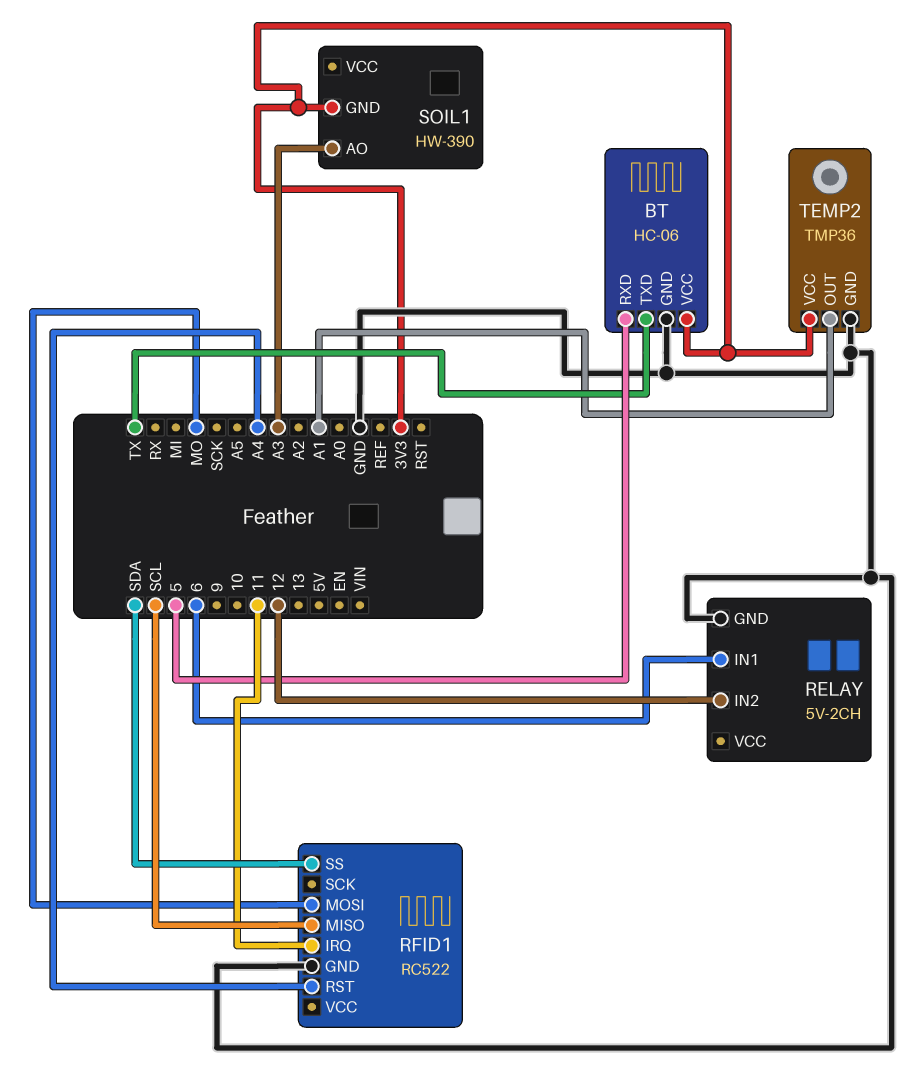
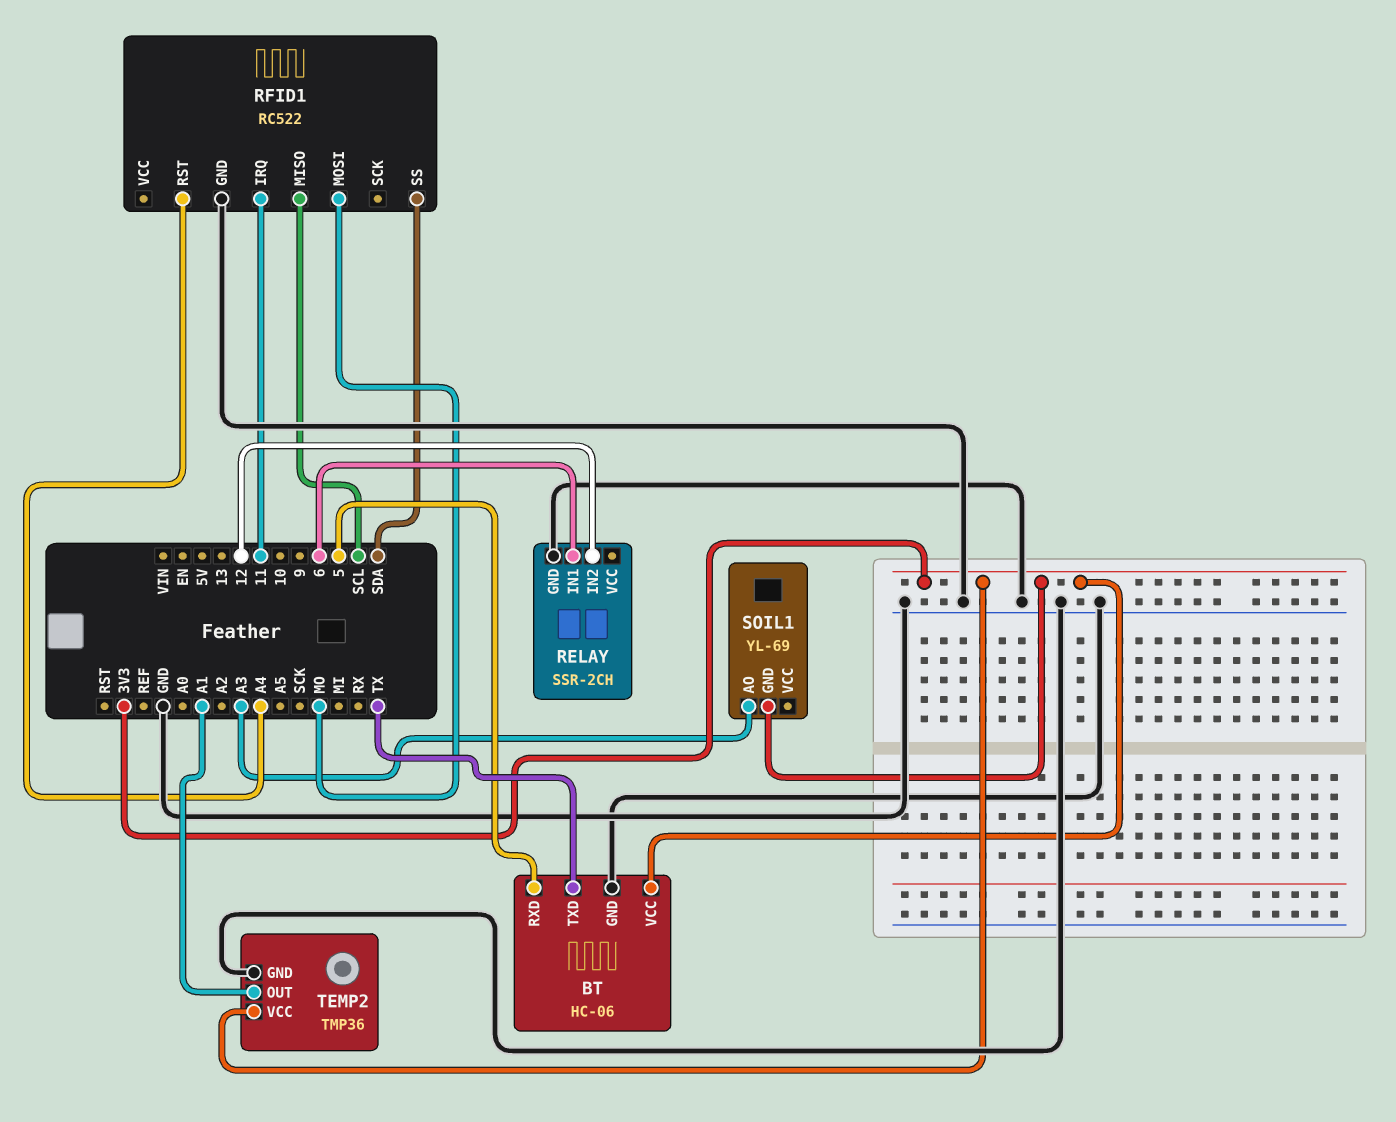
RELAY: 5V-2CH -> SSR-2CH
SOIL1: HW-390 -> YL-69

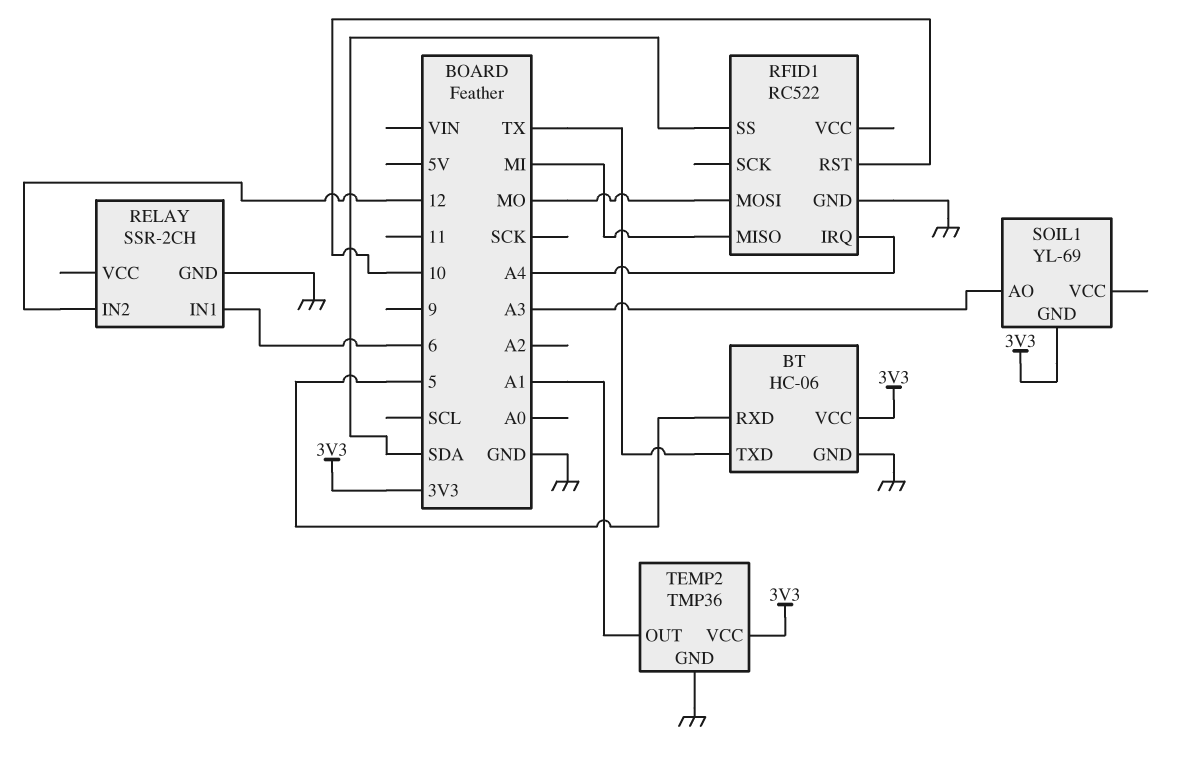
RFID1 pin IRQ: 11 -> A4
RFID1 pin MISO: SCL -> MI
RFID1 pin RST: A4 -> 10

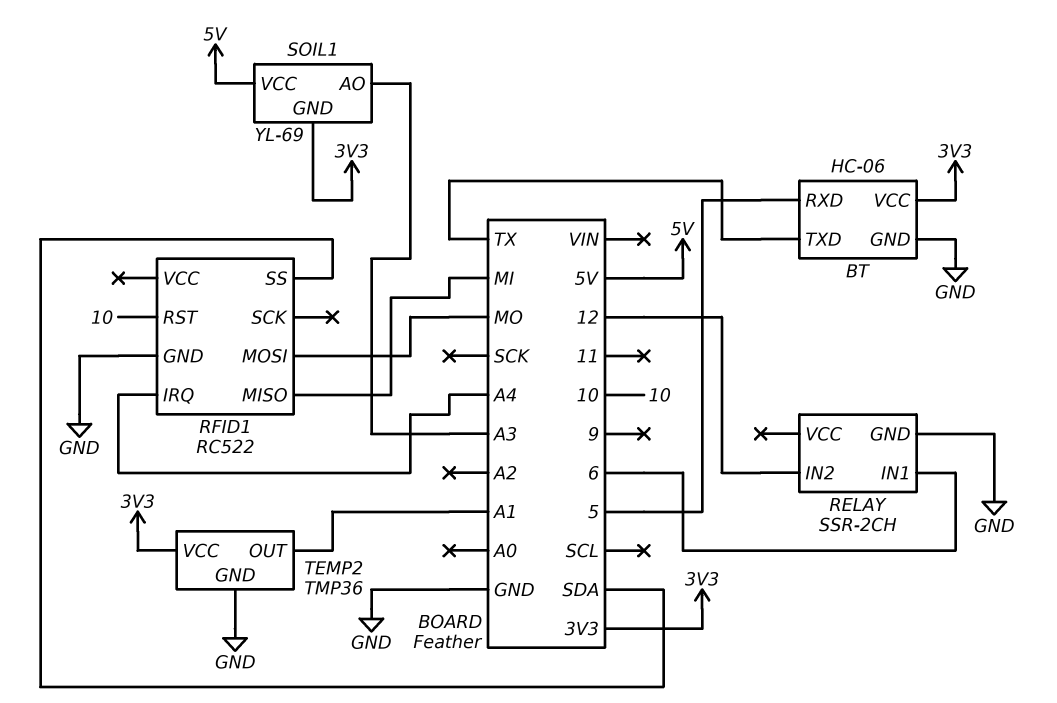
SOIL1 pin VCC: none -> 5V

